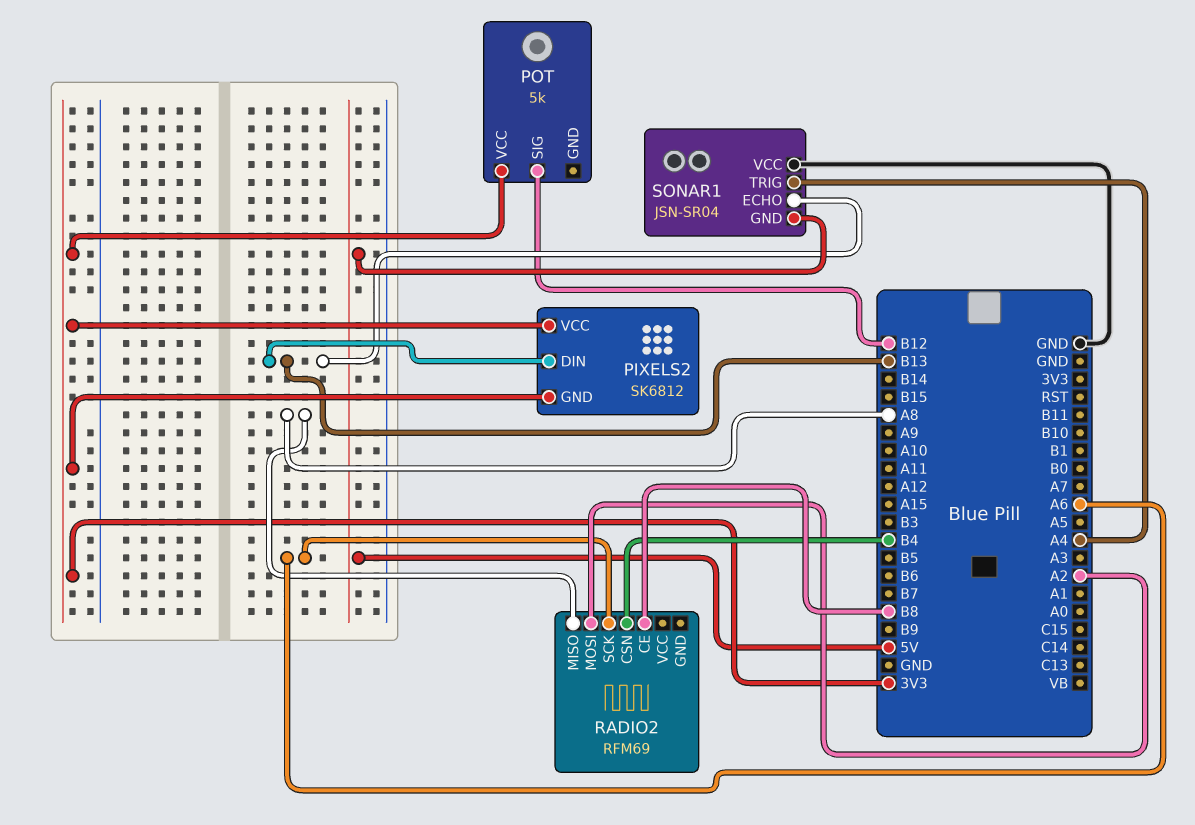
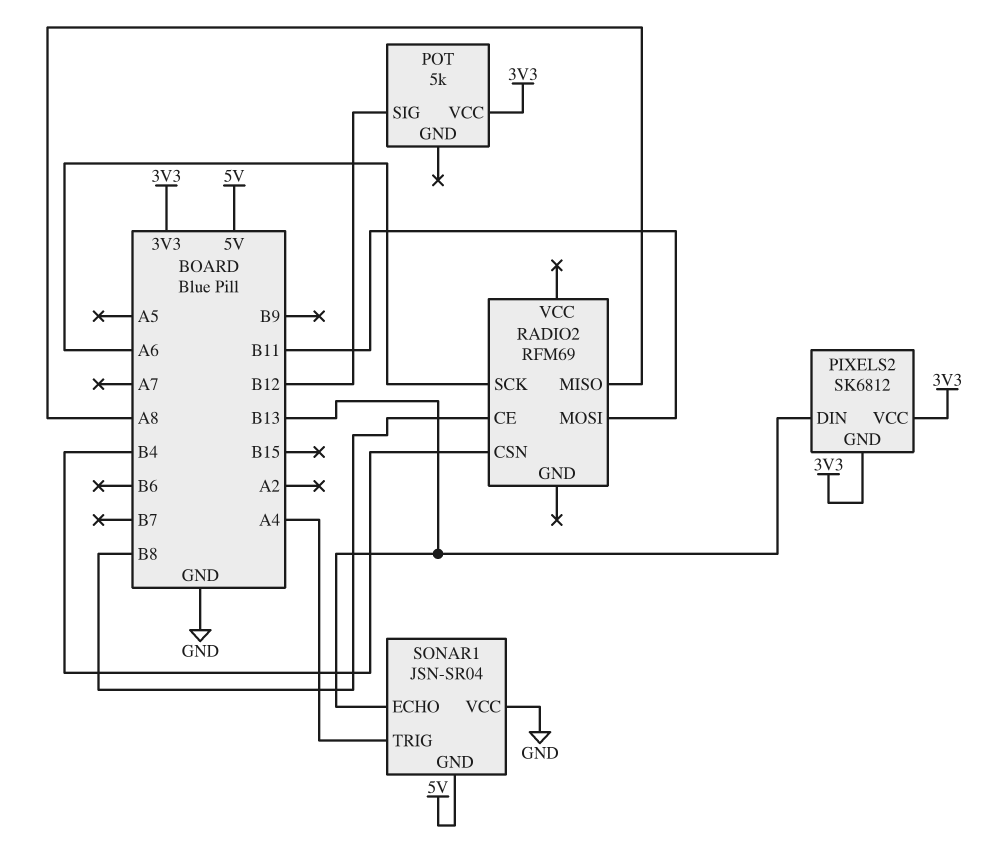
RADIO2 pin MOSI: A2 -> B11

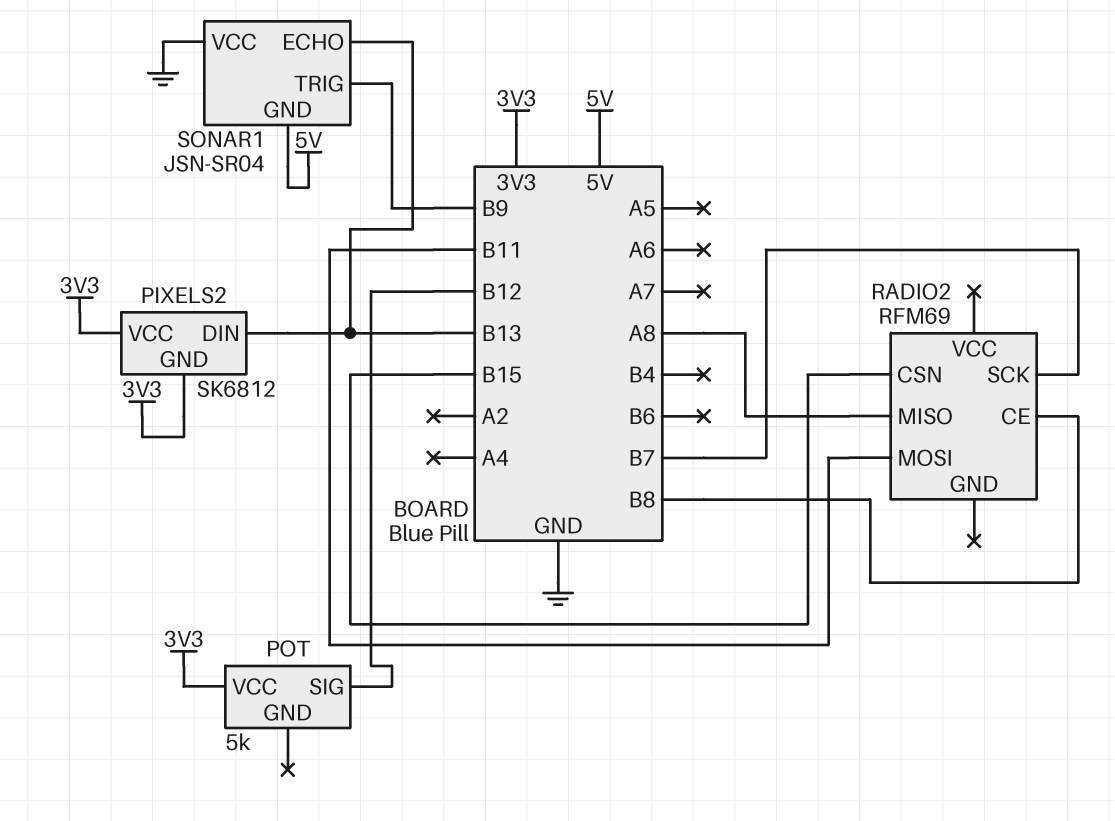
RADIO2 pin CSN: B4 -> B15
RADIO2 pin SCK: A6 -> B7
SONAR1 pin TRIG: A4 -> B9

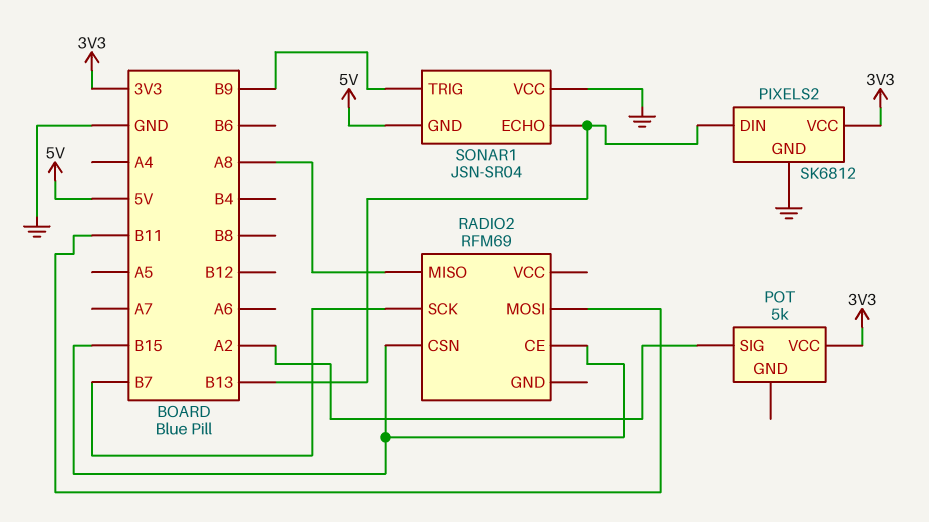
PIXELS2 pin GND: 3V3 -> GND
POT pin SIG: B12 -> A2
RADIO2 pin CE: B8 -> B15

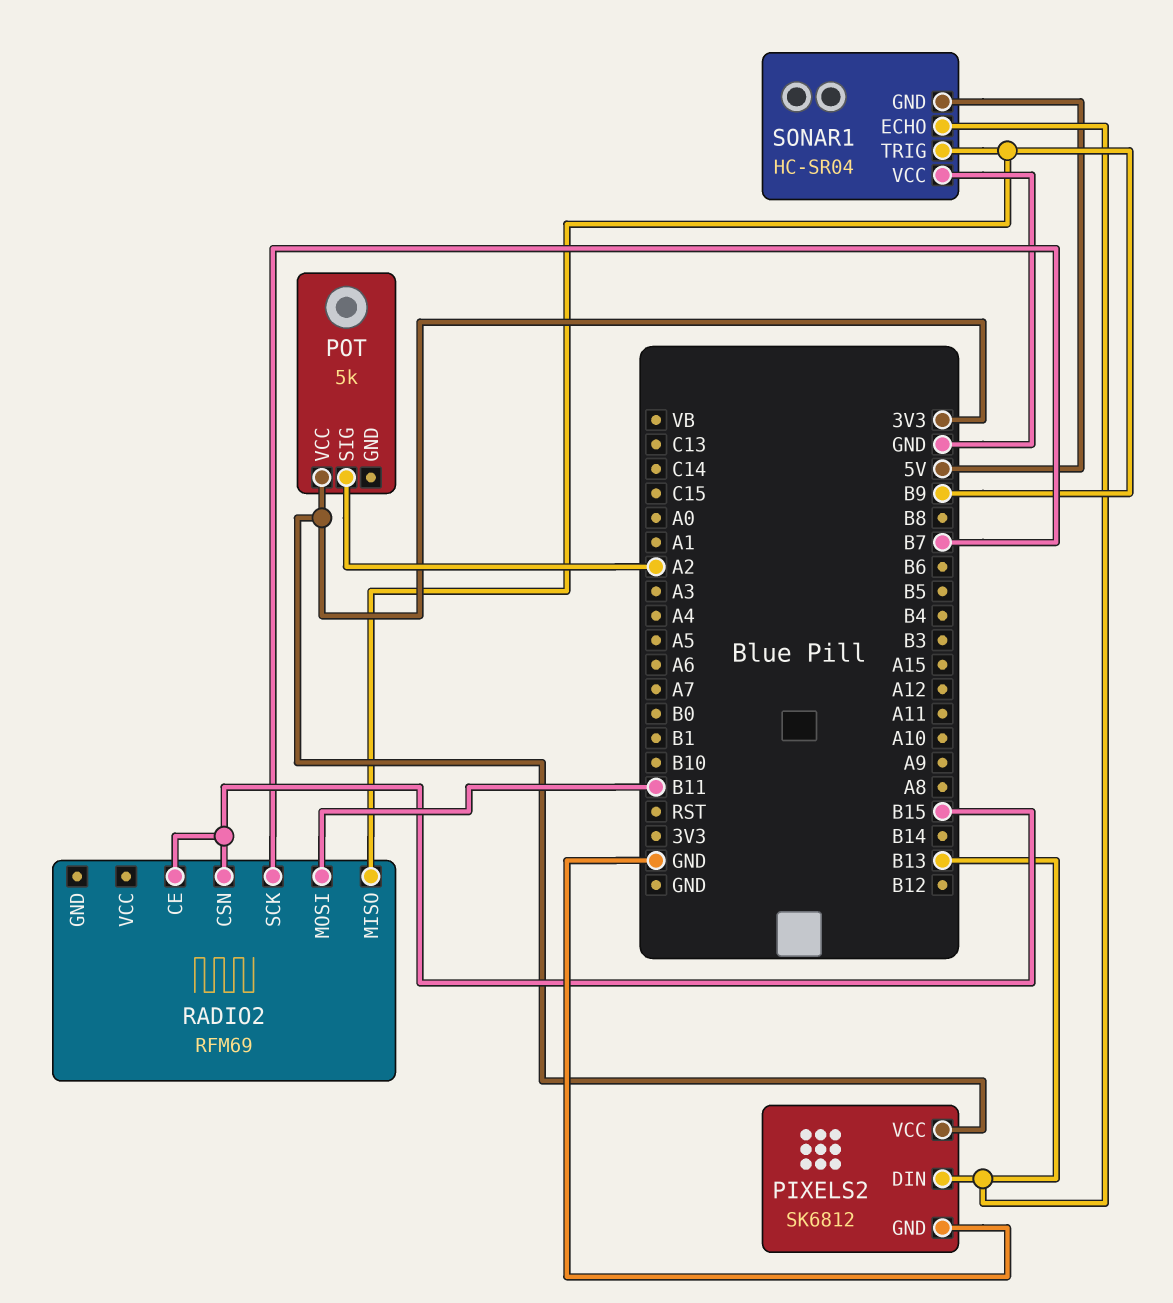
RADIO2 pin MISO: A8 -> B9
SONAR1: JSN-SR04 -> HC-SR04

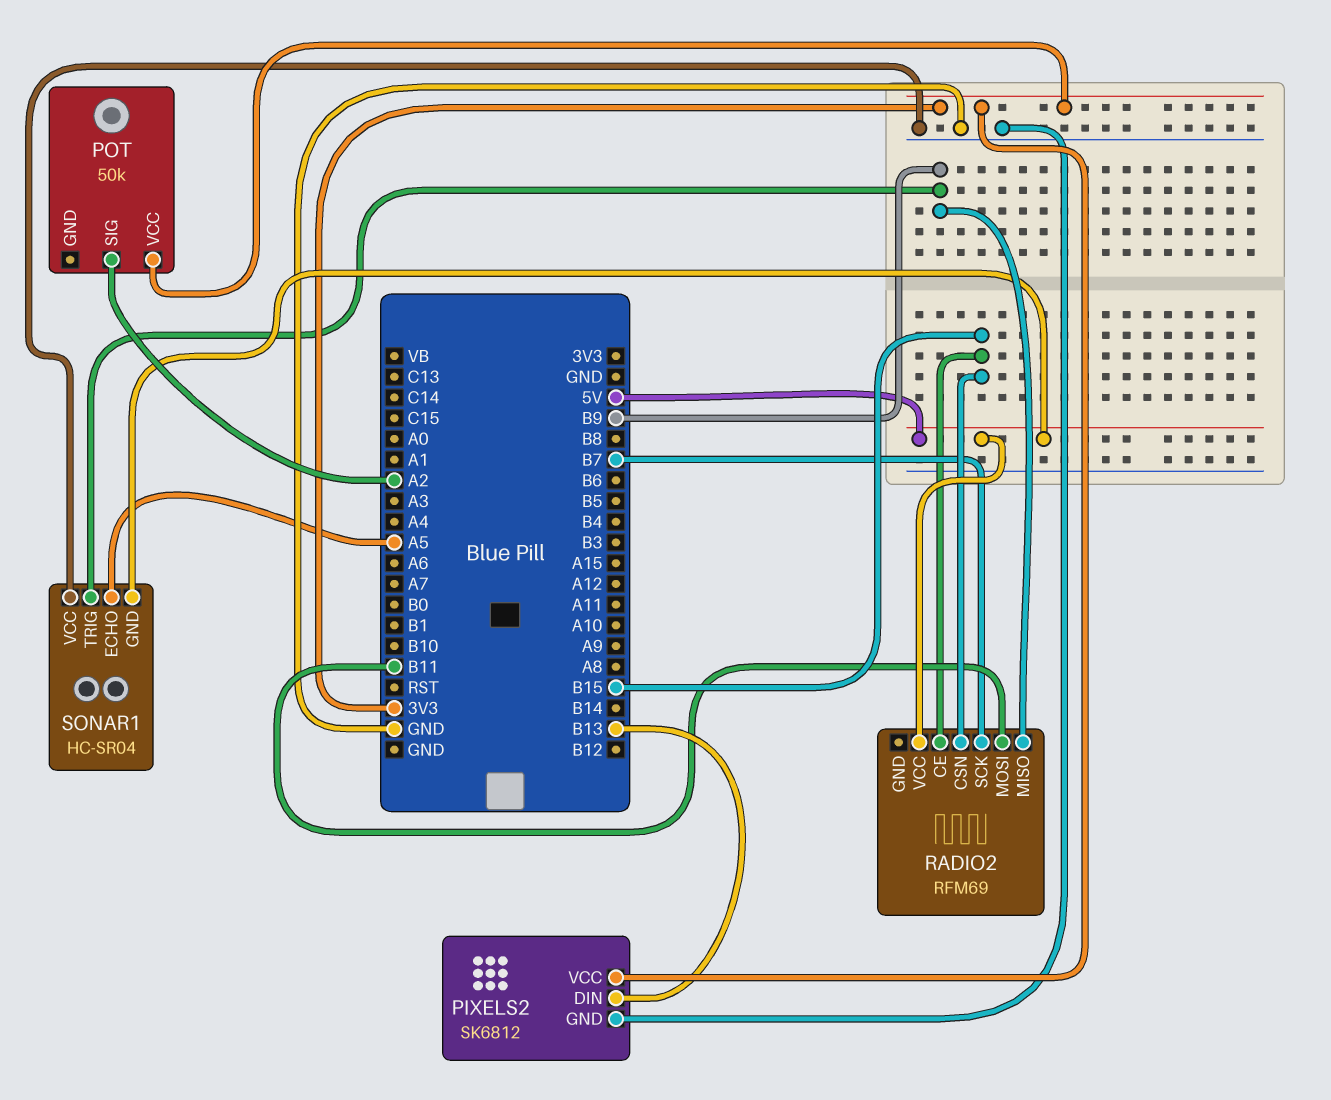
POT: 5k -> 50k
RADIO2 pin VCC: none -> 5V
SONAR1 pin ECHO: B13 -> A5

